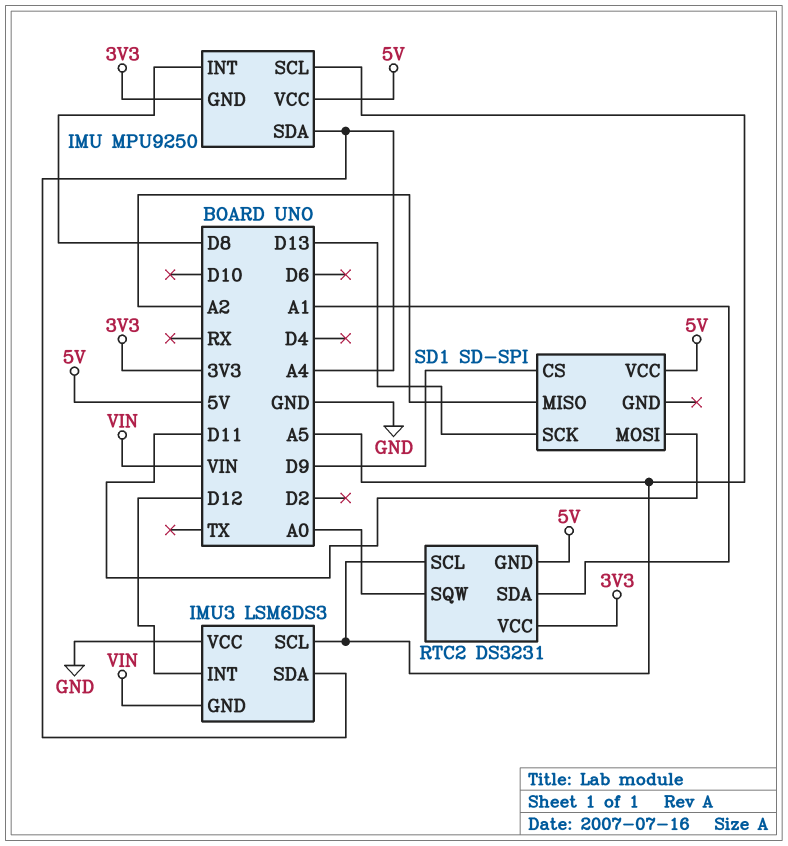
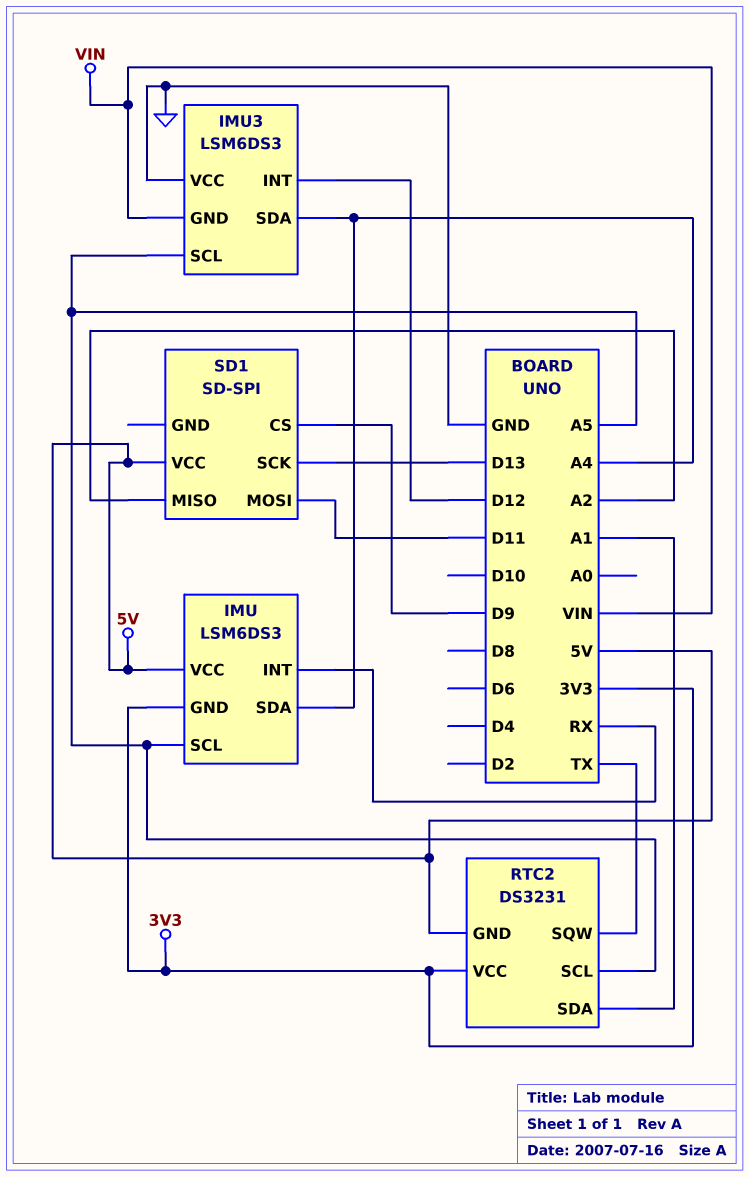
IMU: MPU9250 -> LSM6DS3
IMU pin INT: D8 -> RX
RTC2 pin SQW: A0 -> TX

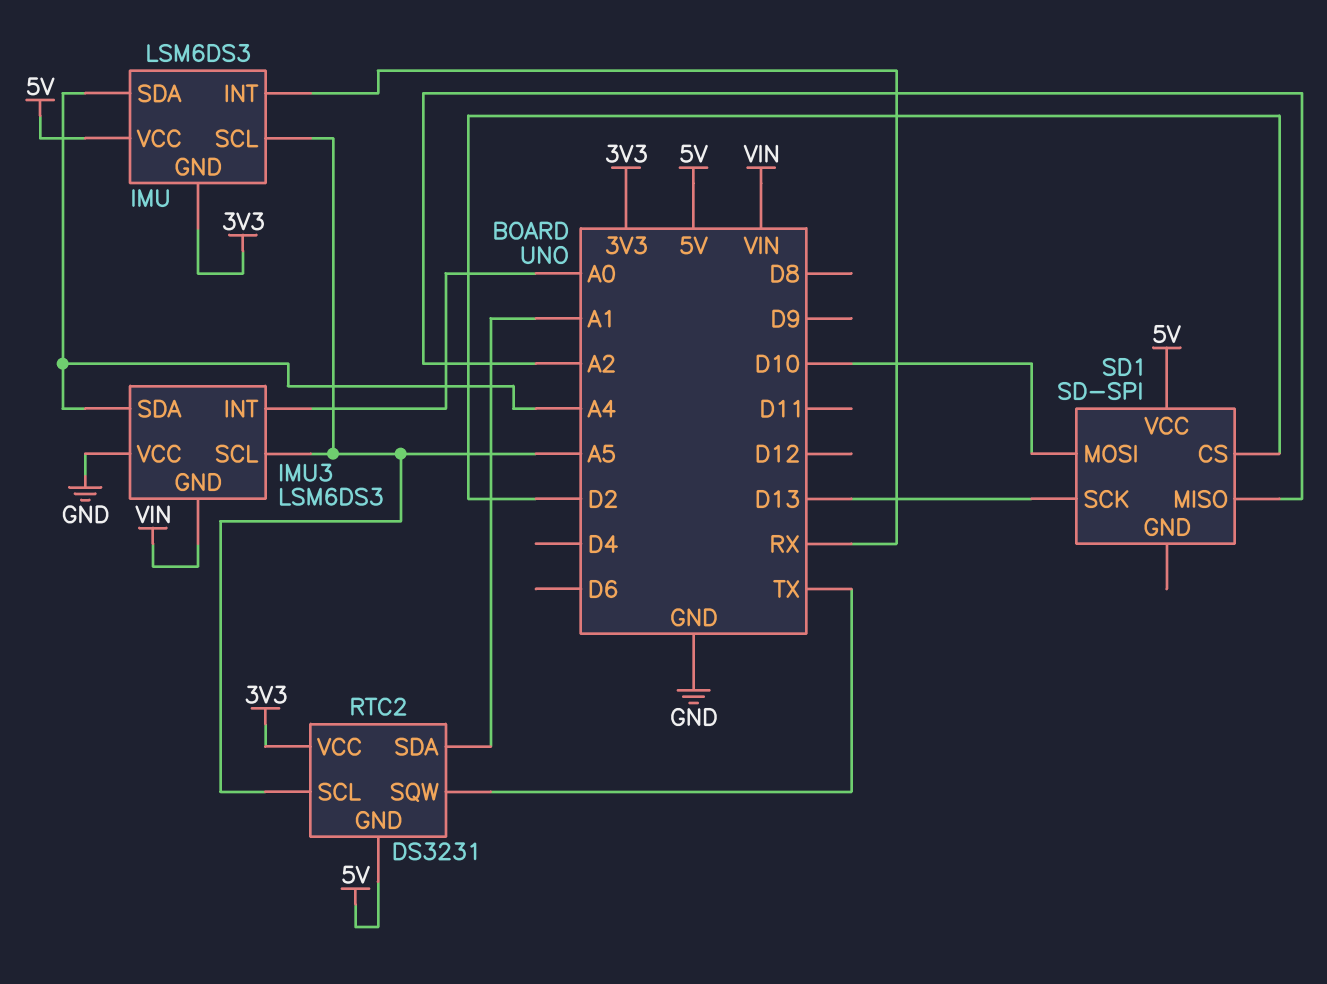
IMU3 pin INT: D12 -> A0
SD1 pin CS: D9 -> D2
SD1 pin MOSI: D11 -> D10

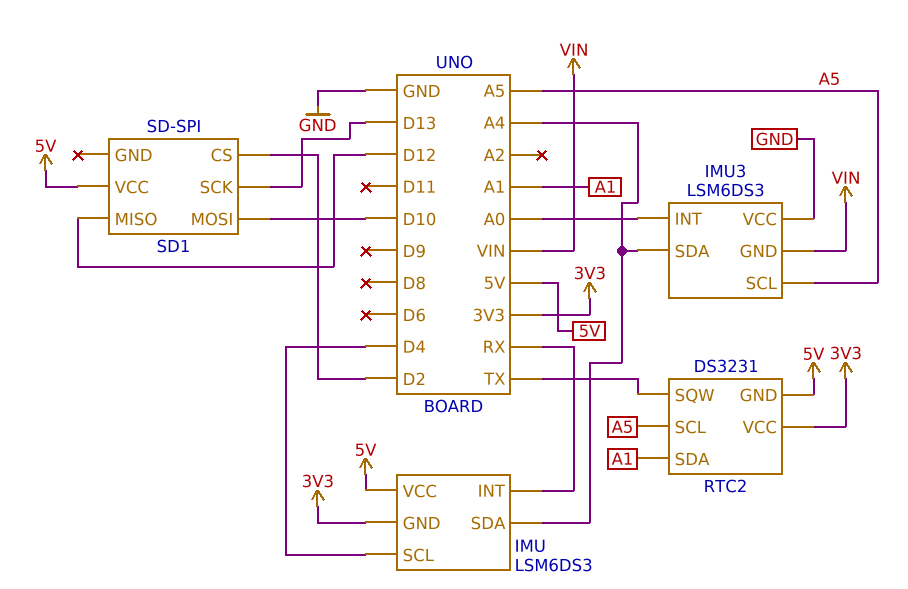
IMU pin SCL: A5 -> D4
SD1 pin MISO: A2 -> D12

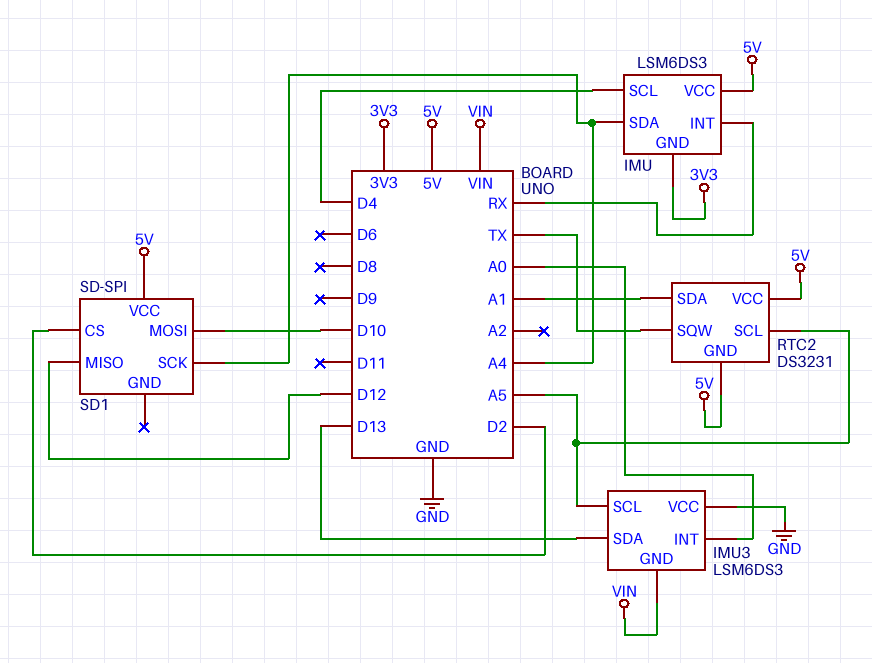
IMU3 pin SDA: A4 -> D13
RTC2 pin VCC: 3V3 -> 5V
SD1 pin SCK: D13 -> A4

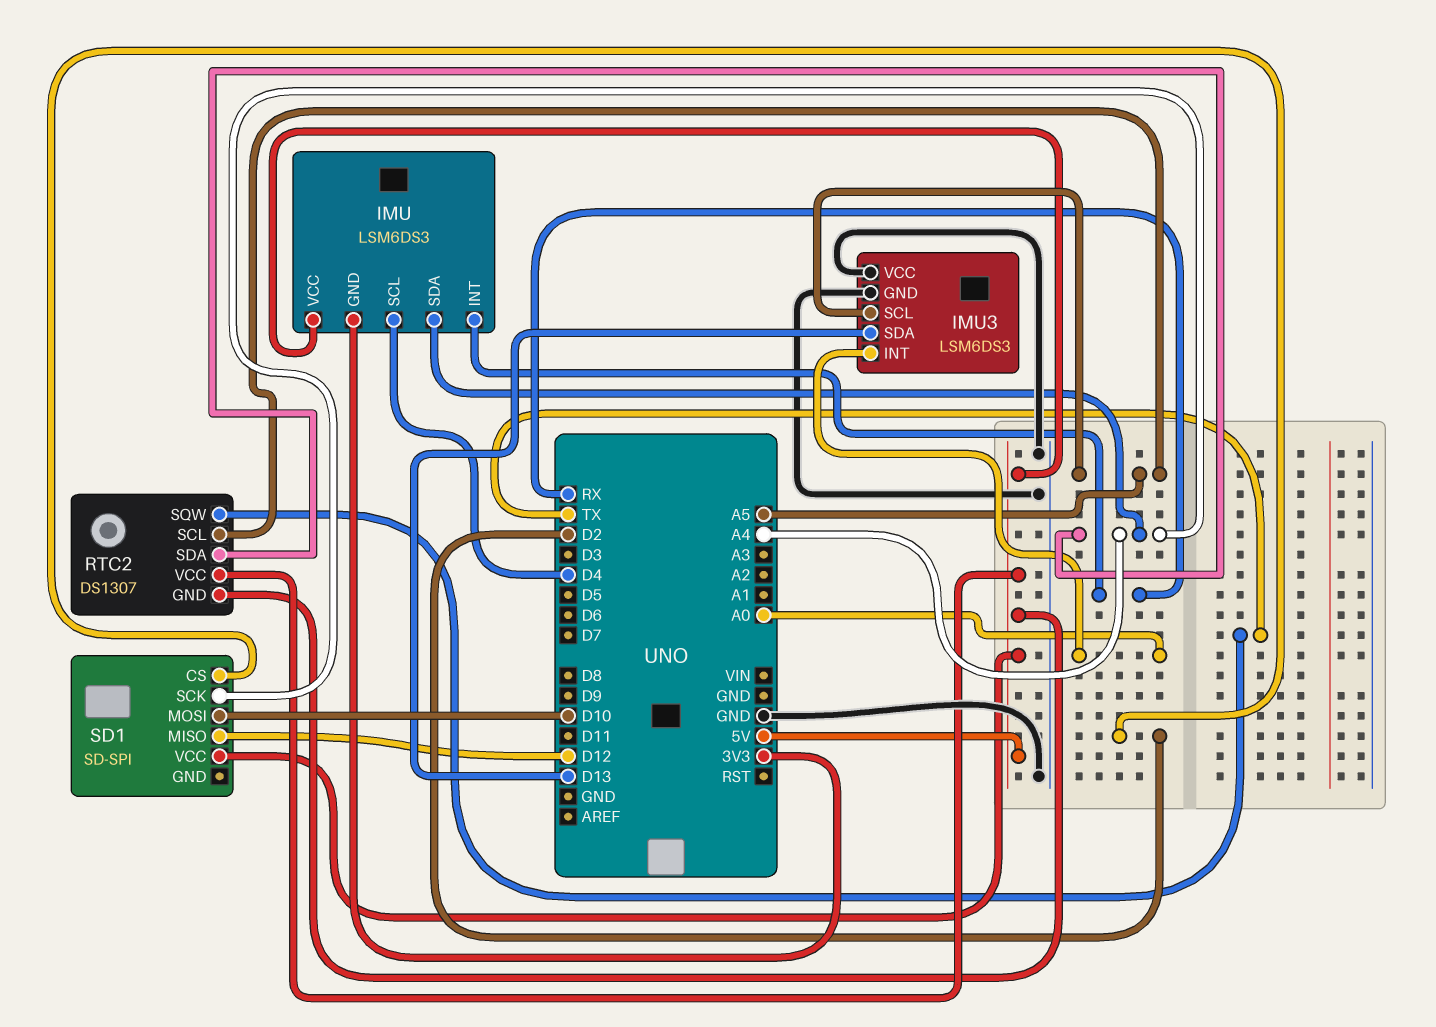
IMU3 pin GND: VIN -> GND
RTC2: DS3231 -> DS1307
RTC2 pin SDA: A1 -> A4

